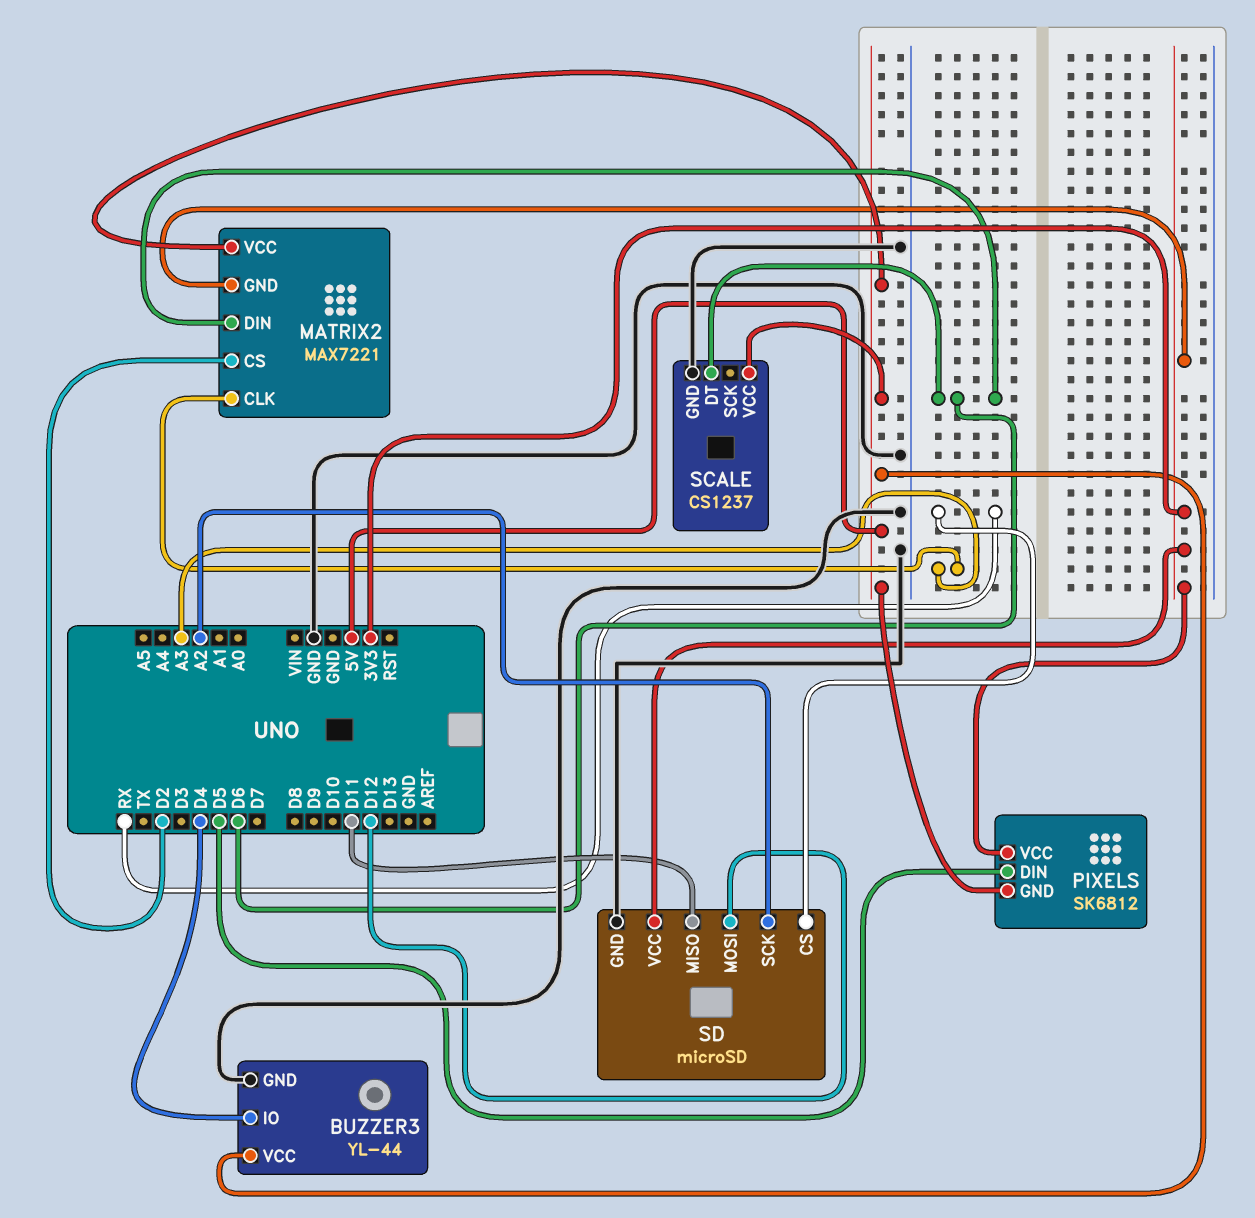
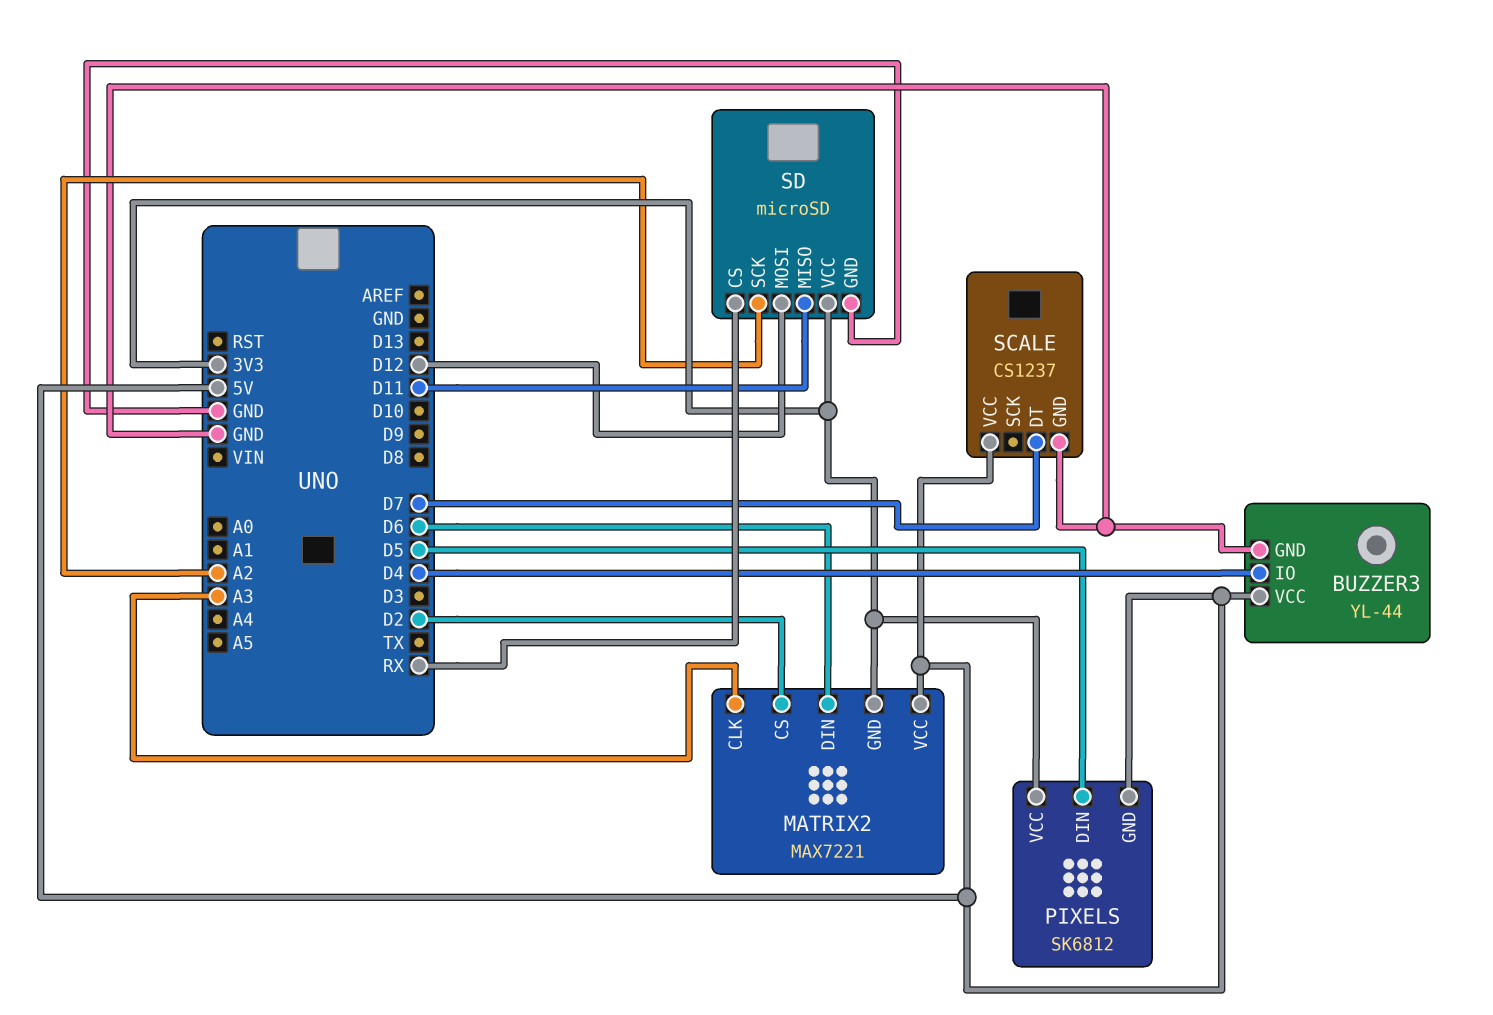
SCALE pin DT: D6 -> D7

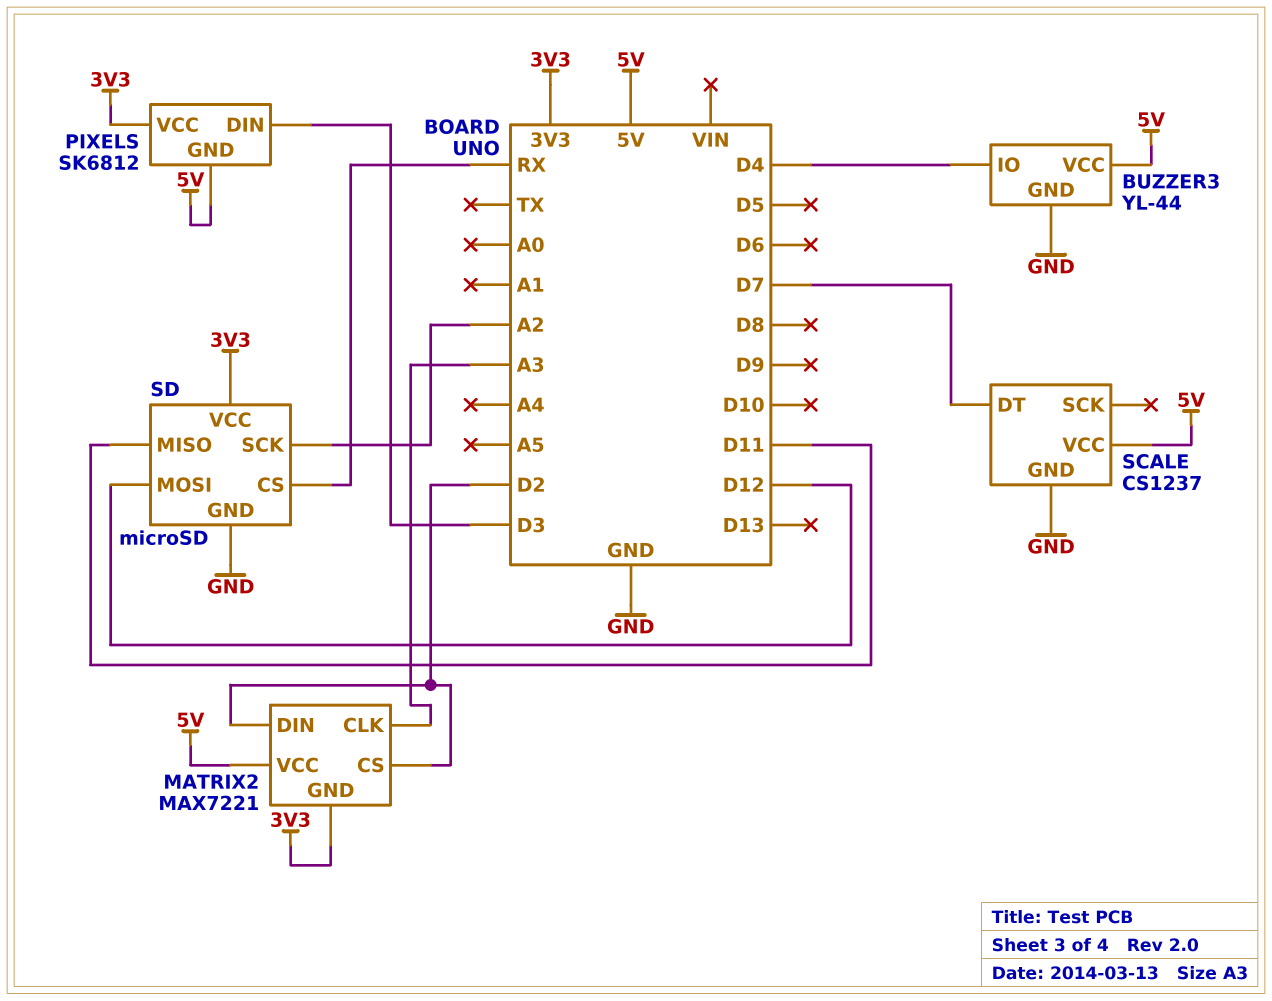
MATRIX2 pin DIN: D6 -> D2
PIXELS pin DIN: D5 -> D3

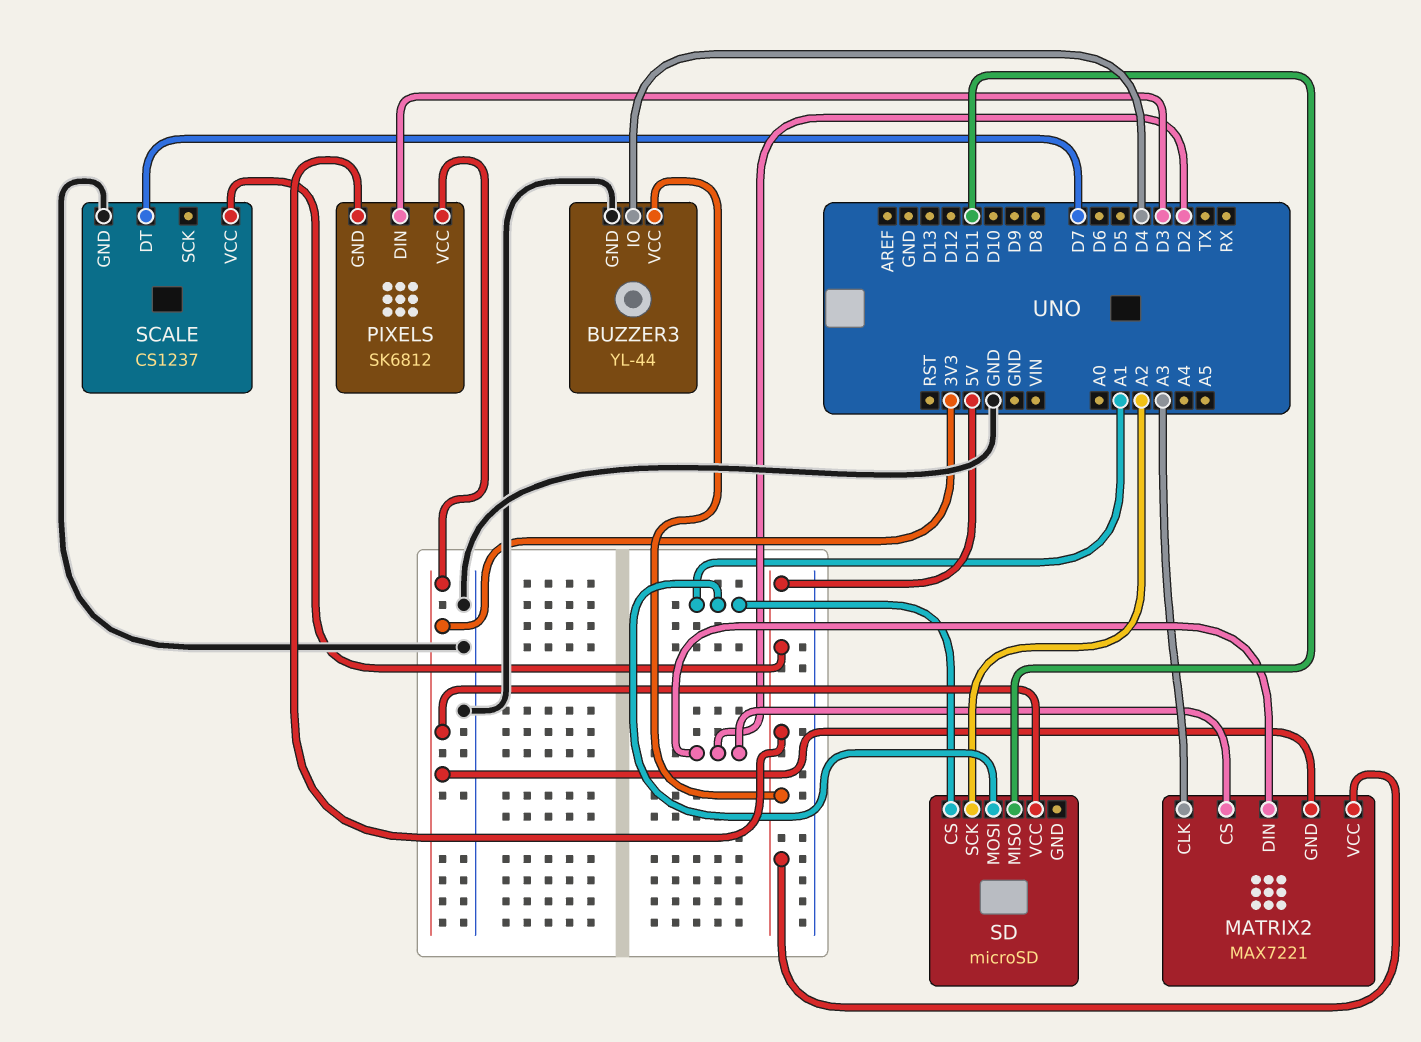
SD pin CS: RX -> A1
SD pin GND: GND -> none
SD pin MOSI: D12 -> A1

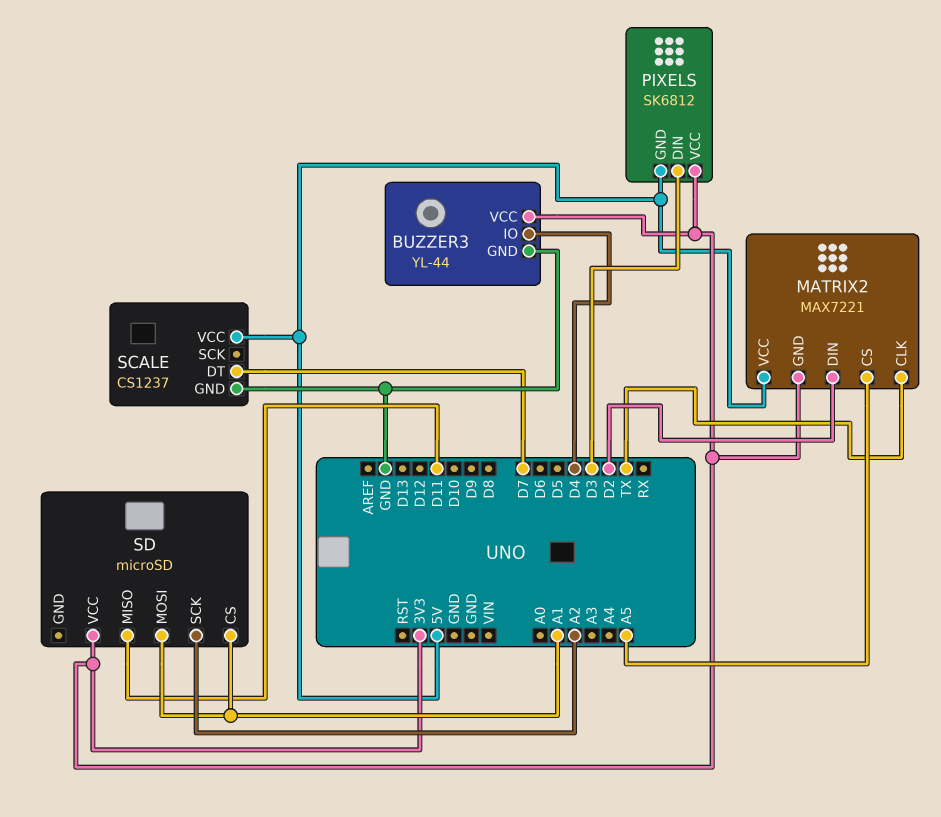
BUZZER3 pin VCC: 5V -> 3V3
MATRIX2 pin CLK: A3 -> TX
MATRIX2 pin CS: D2 -> A5

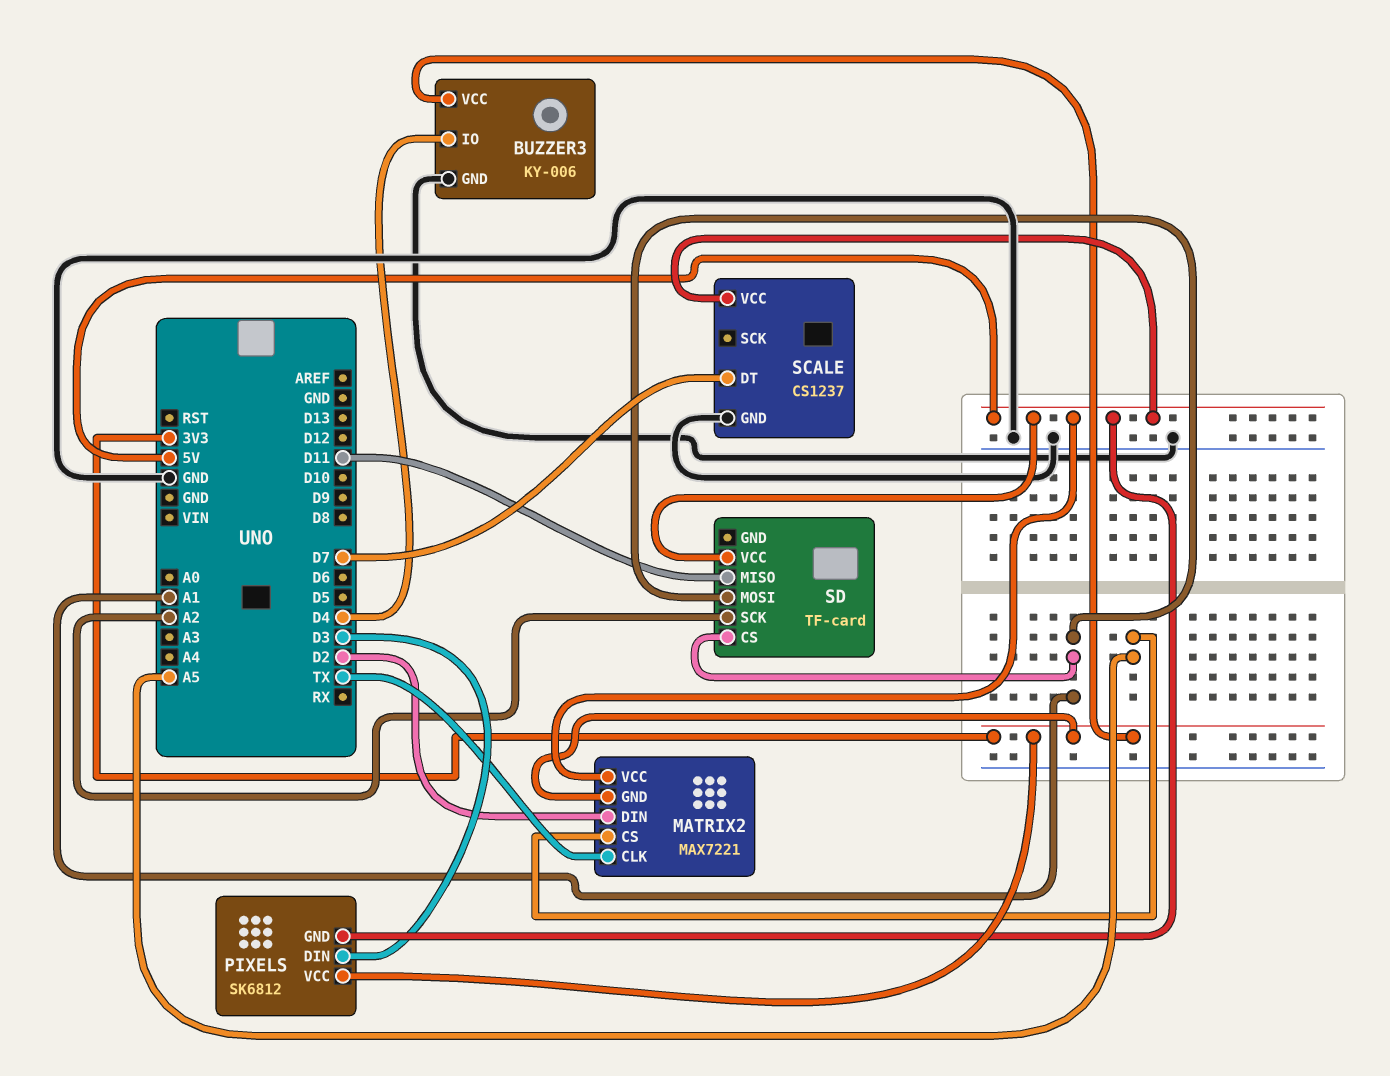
BUZZER3: YL-44 -> KY-006
SD: microSD -> TF-card
SD pin VCC: 3V3 -> 5V

